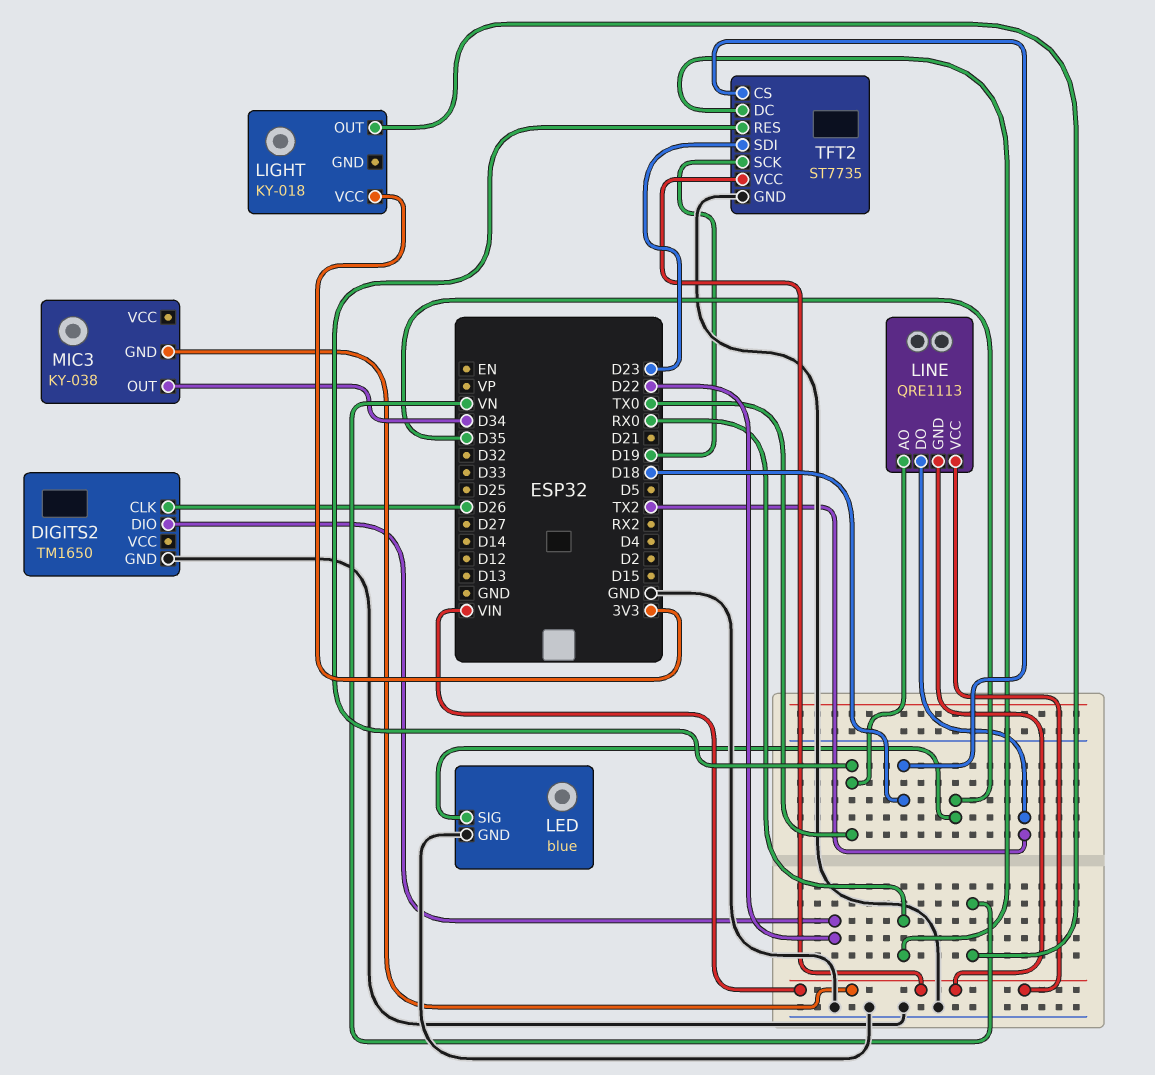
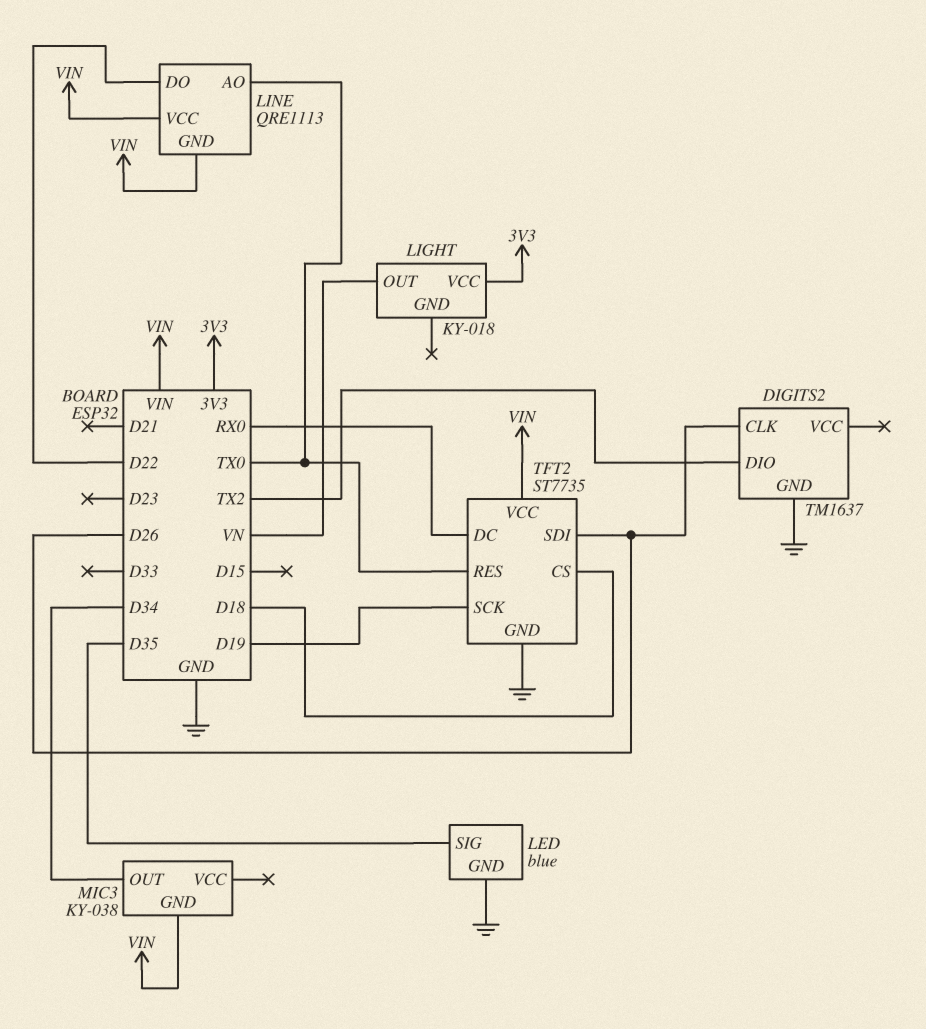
DIGITS2: TM1650 -> TM1637
DIGITS2 pin DIO: D22 -> TX2
LINE pin DO: TX2 -> D22
TFT2 pin SDI: D23 -> D26

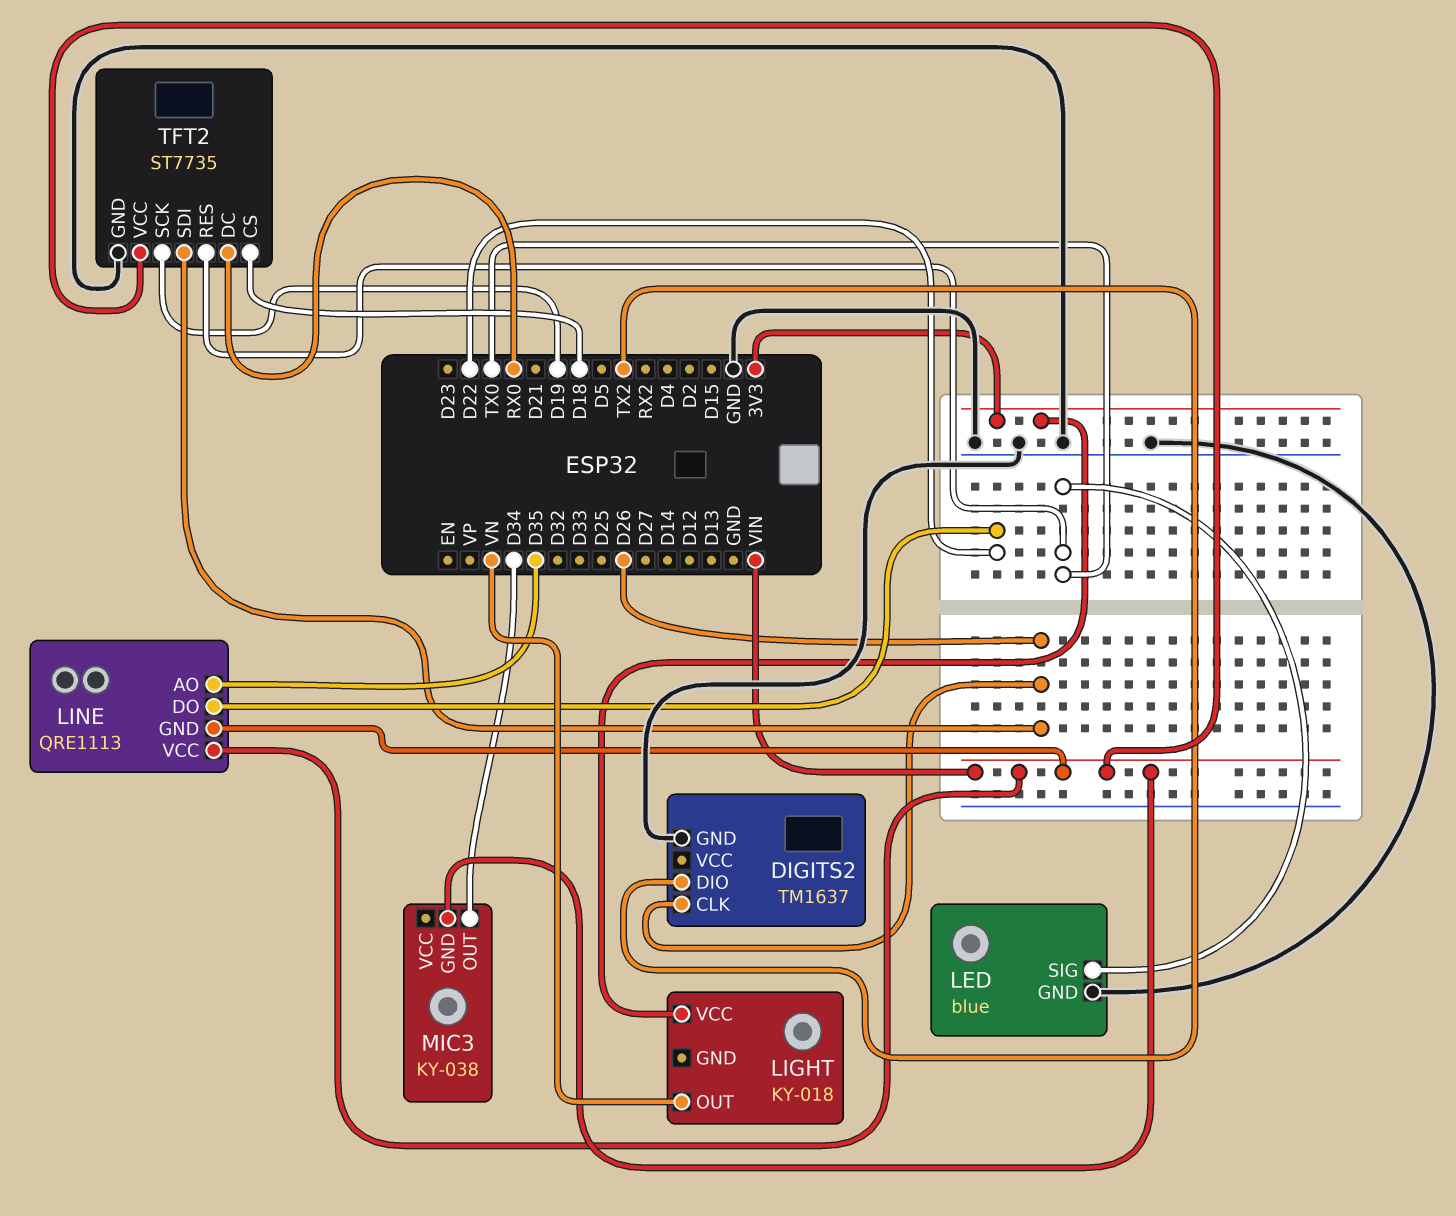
LED pin SIG: D35 -> TX0
LINE pin AO: TX0 -> D35

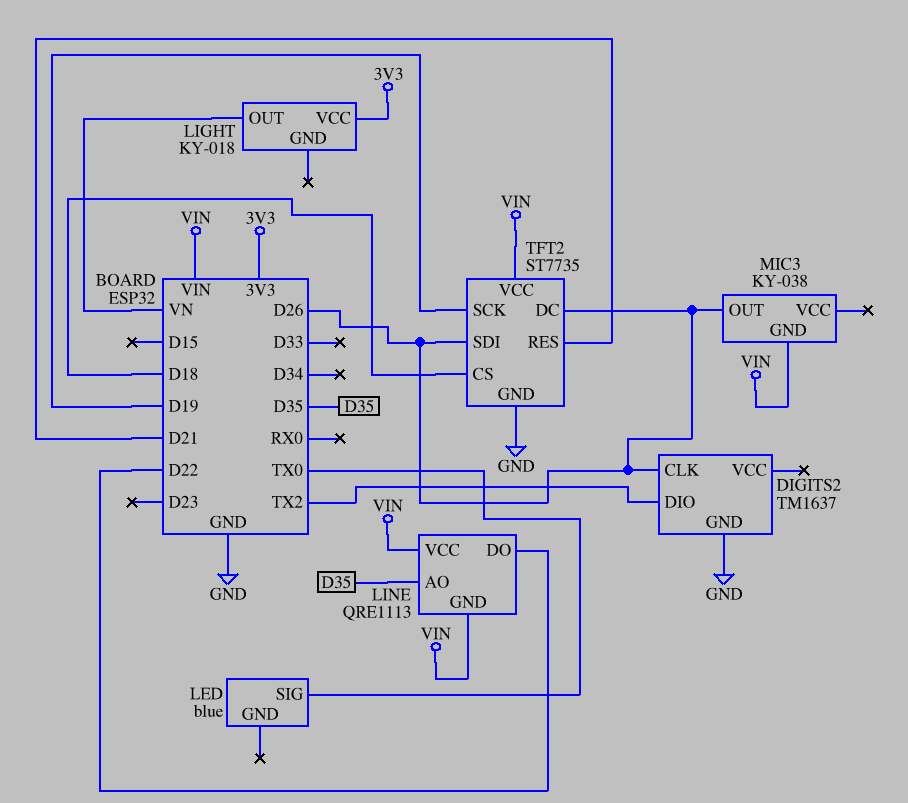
LED pin GND: GND -> none
MIC3 pin OUT: D34 -> D26
TFT2 pin DC: RX0 -> D26
TFT2 pin RES: TX0 -> D21

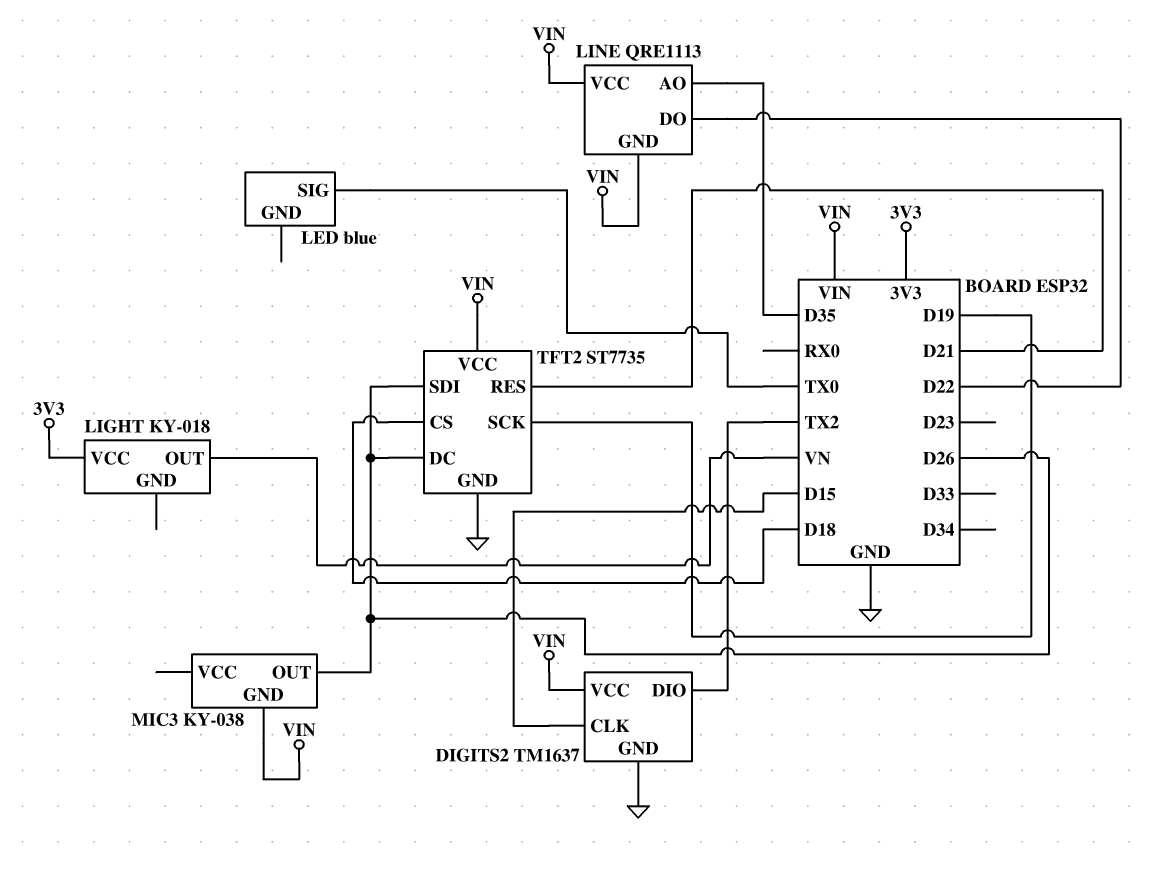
DIGITS2 pin CLK: D26 -> D15
DIGITS2 pin VCC: none -> VIN

